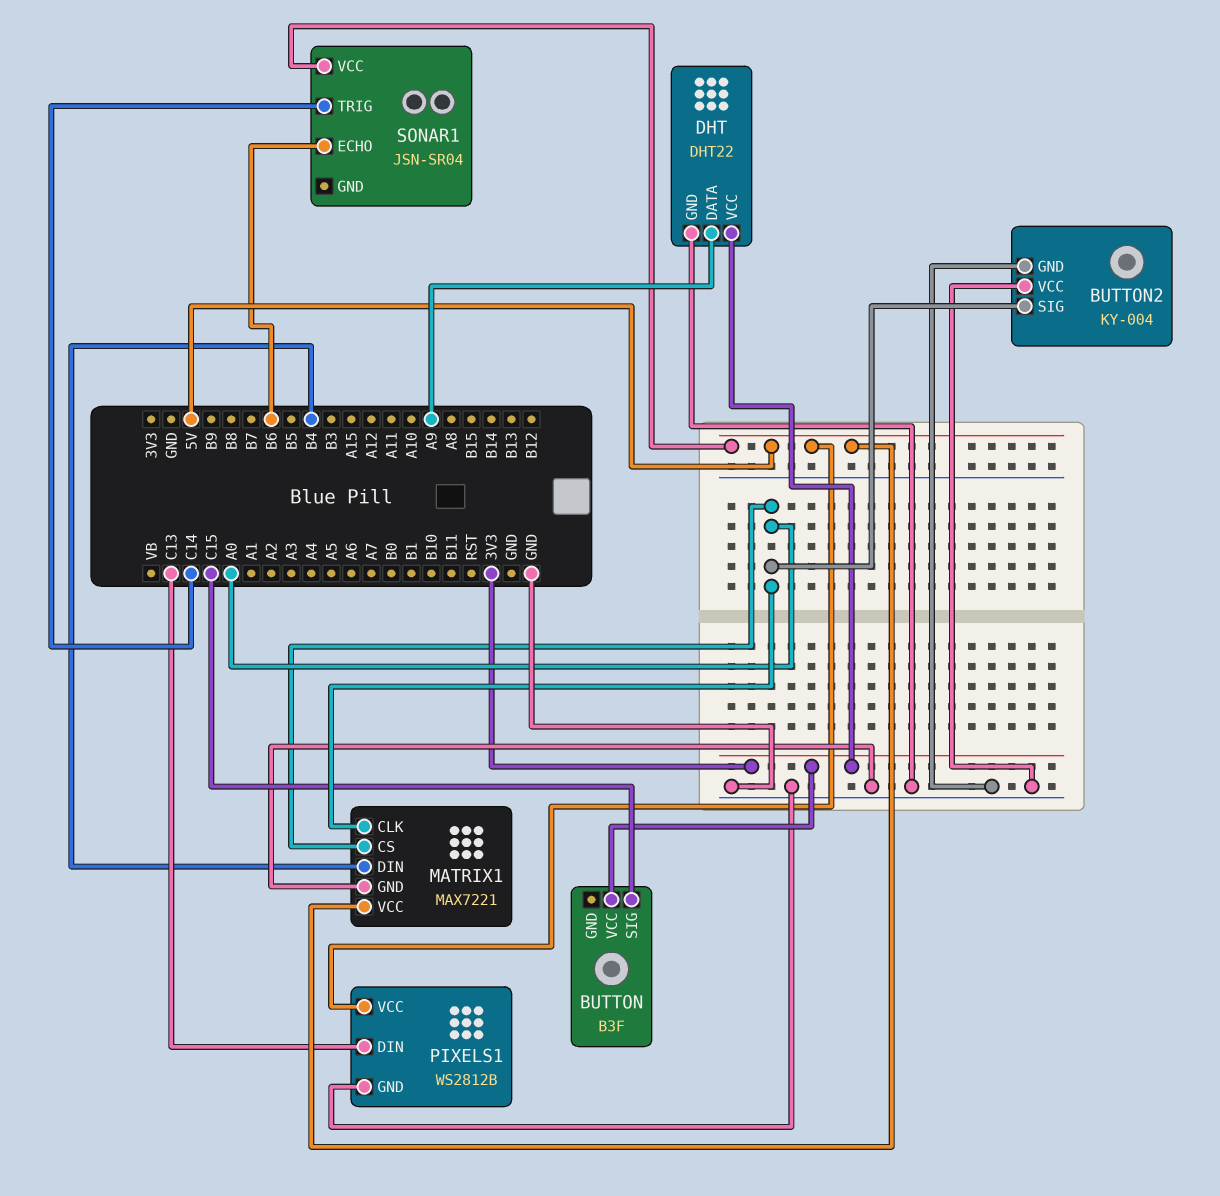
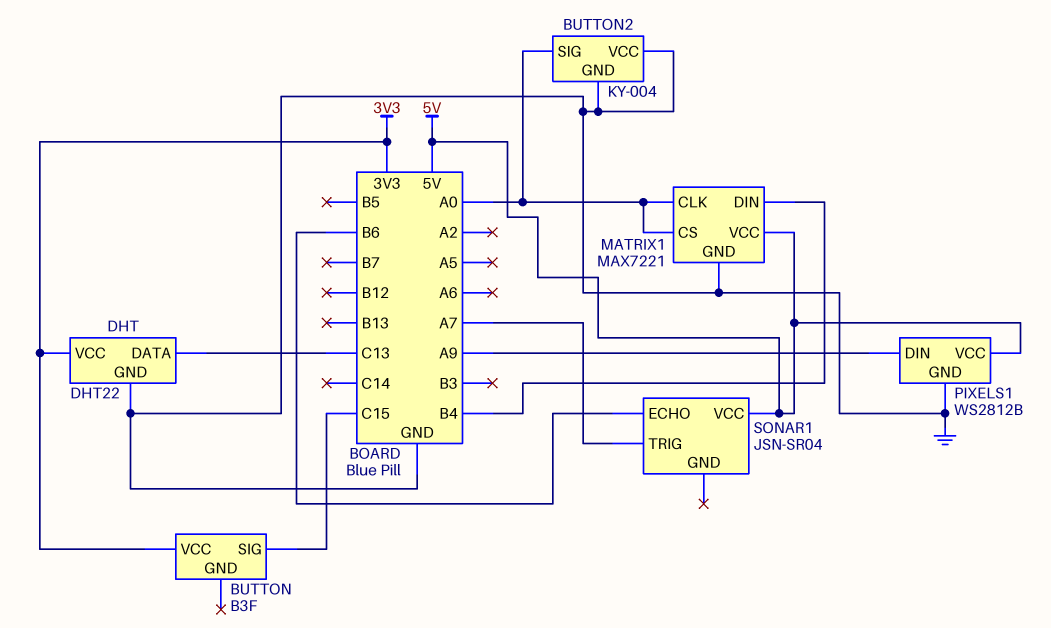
DHT pin DATA: A9 -> C13
PIXELS1 pin DIN: C13 -> A9
SONAR1 pin TRIG: C14 -> A7

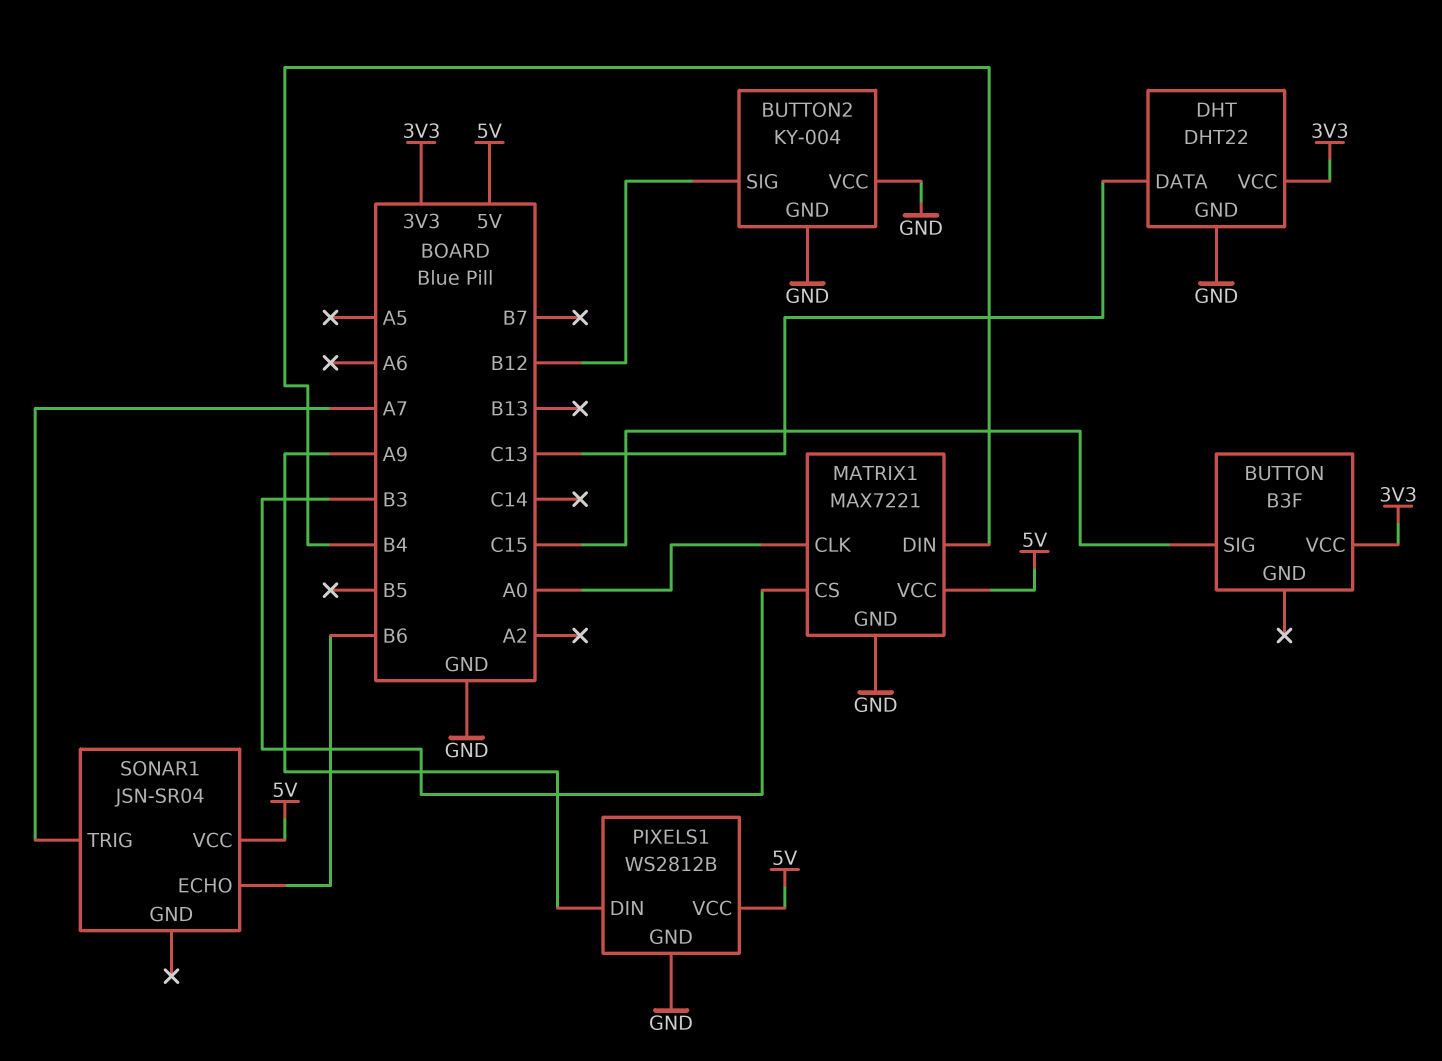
BUTTON2 pin SIG: A0 -> B12
MATRIX1 pin CS: A0 -> B3

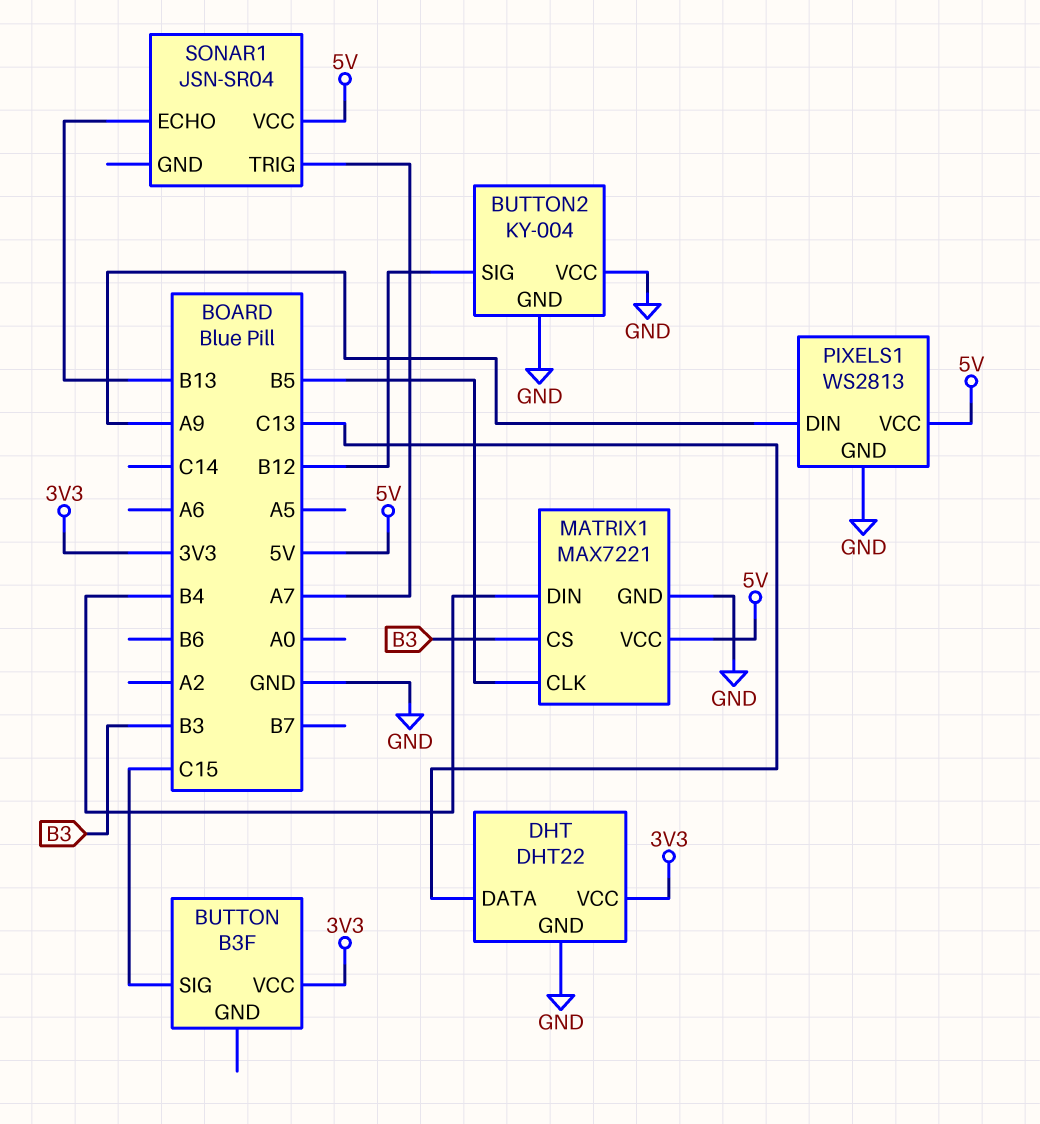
MATRIX1 pin CLK: A0 -> B5
PIXELS1: WS2812B -> WS2813
SONAR1 pin ECHO: B6 -> B13

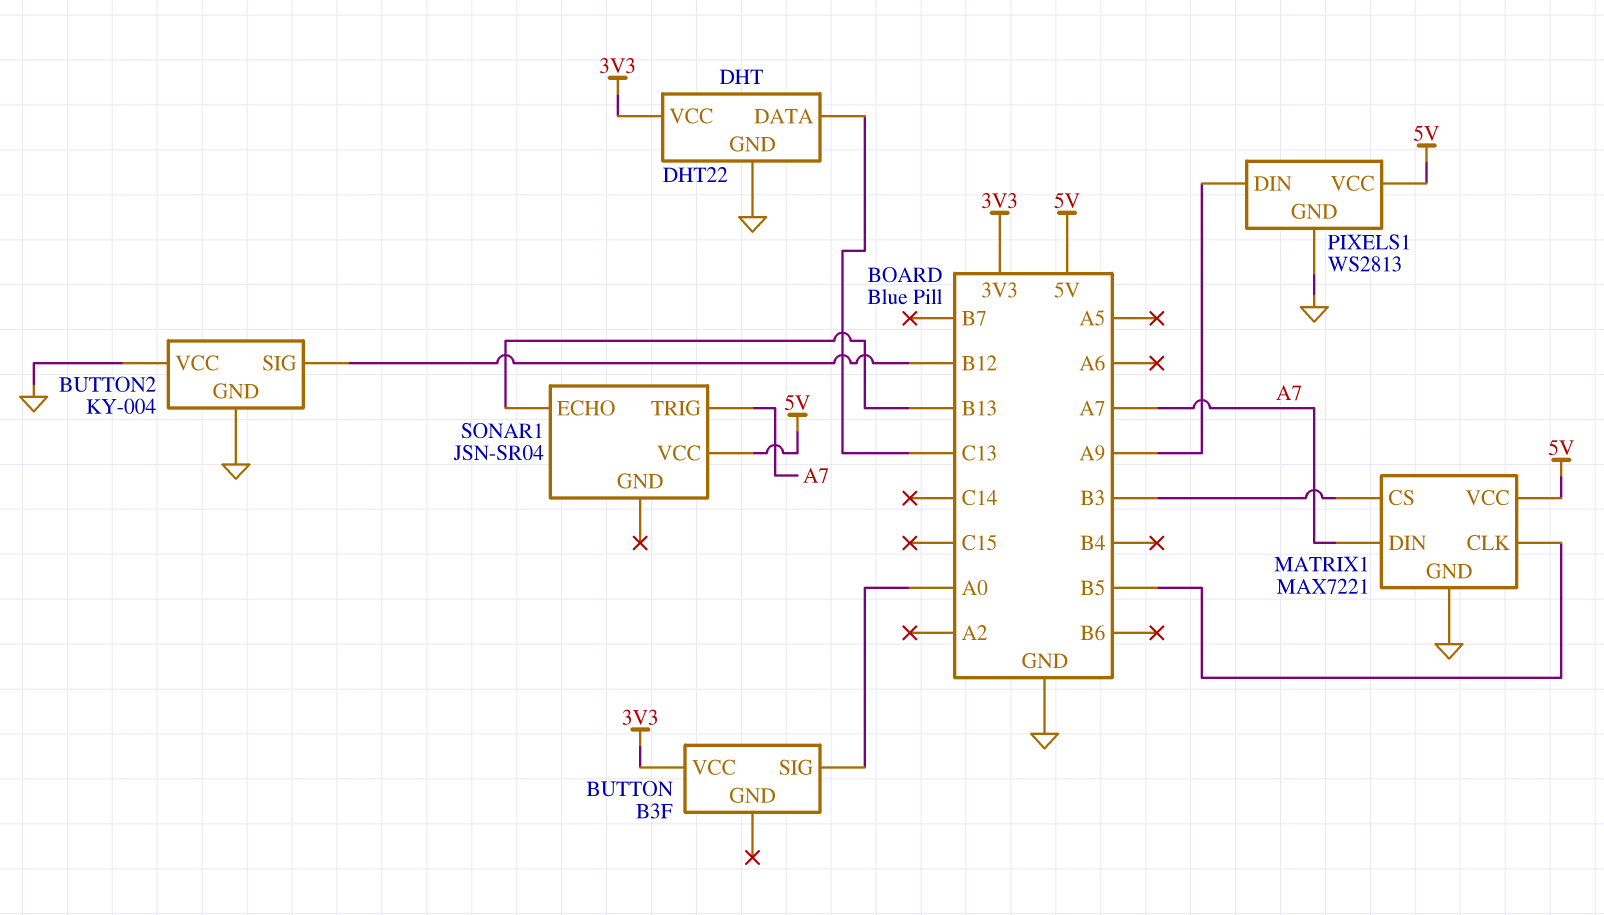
BUTTON pin SIG: C15 -> A0
MATRIX1 pin DIN: B4 -> A7

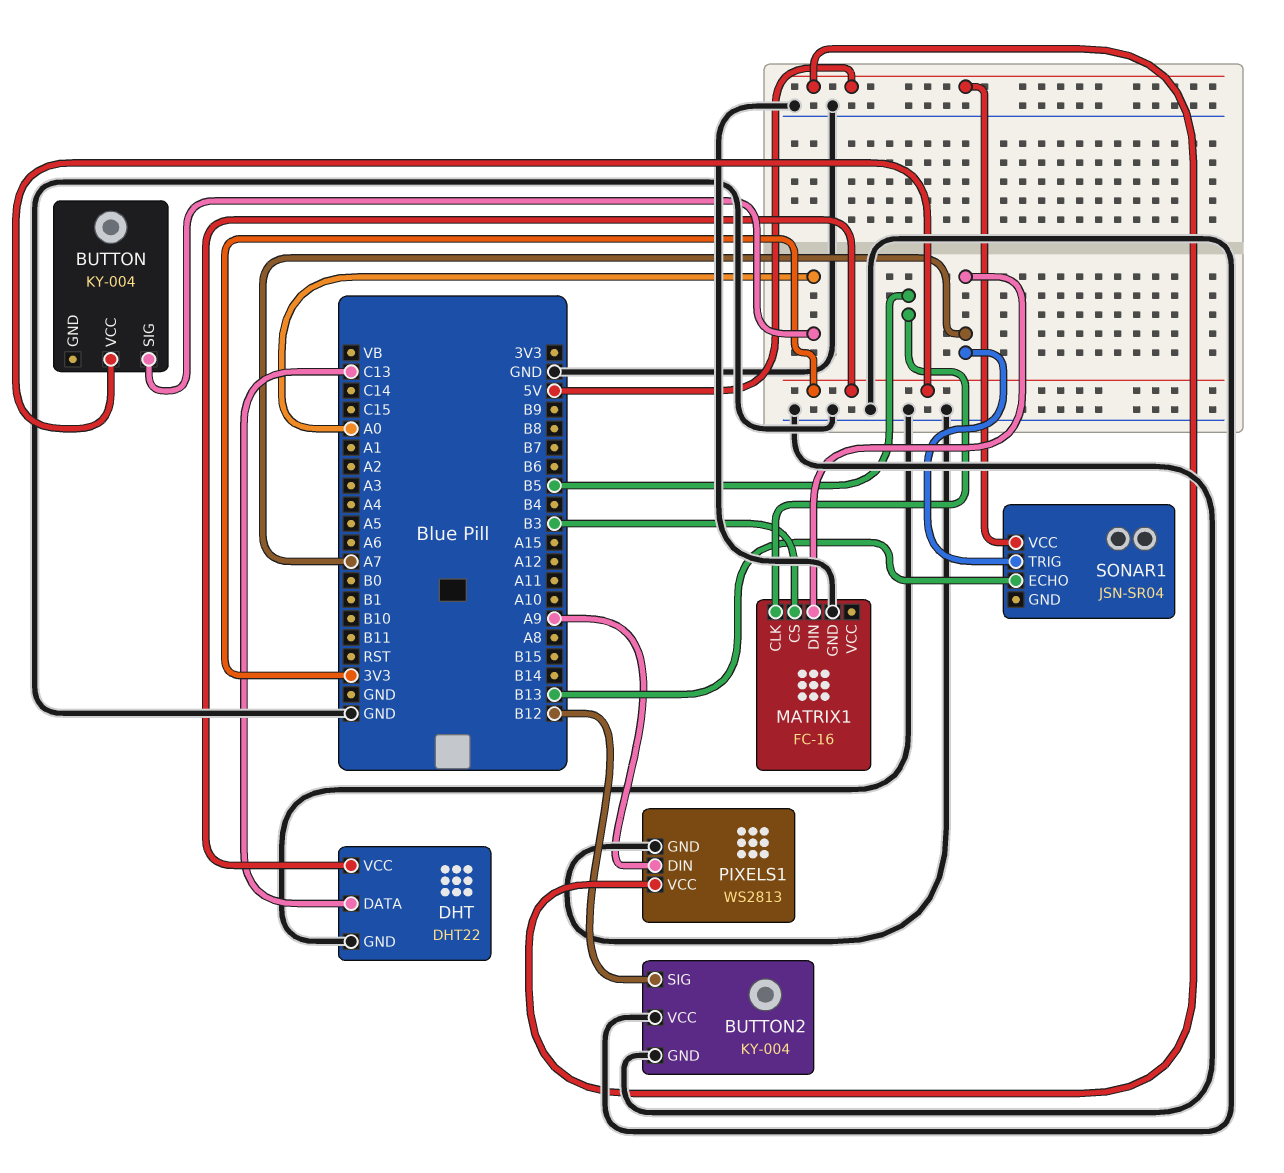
BUTTON: B3F -> KY-004
MATRIX1: MAX7221 -> FC-16
MATRIX1 pin VCC: 5V -> none

